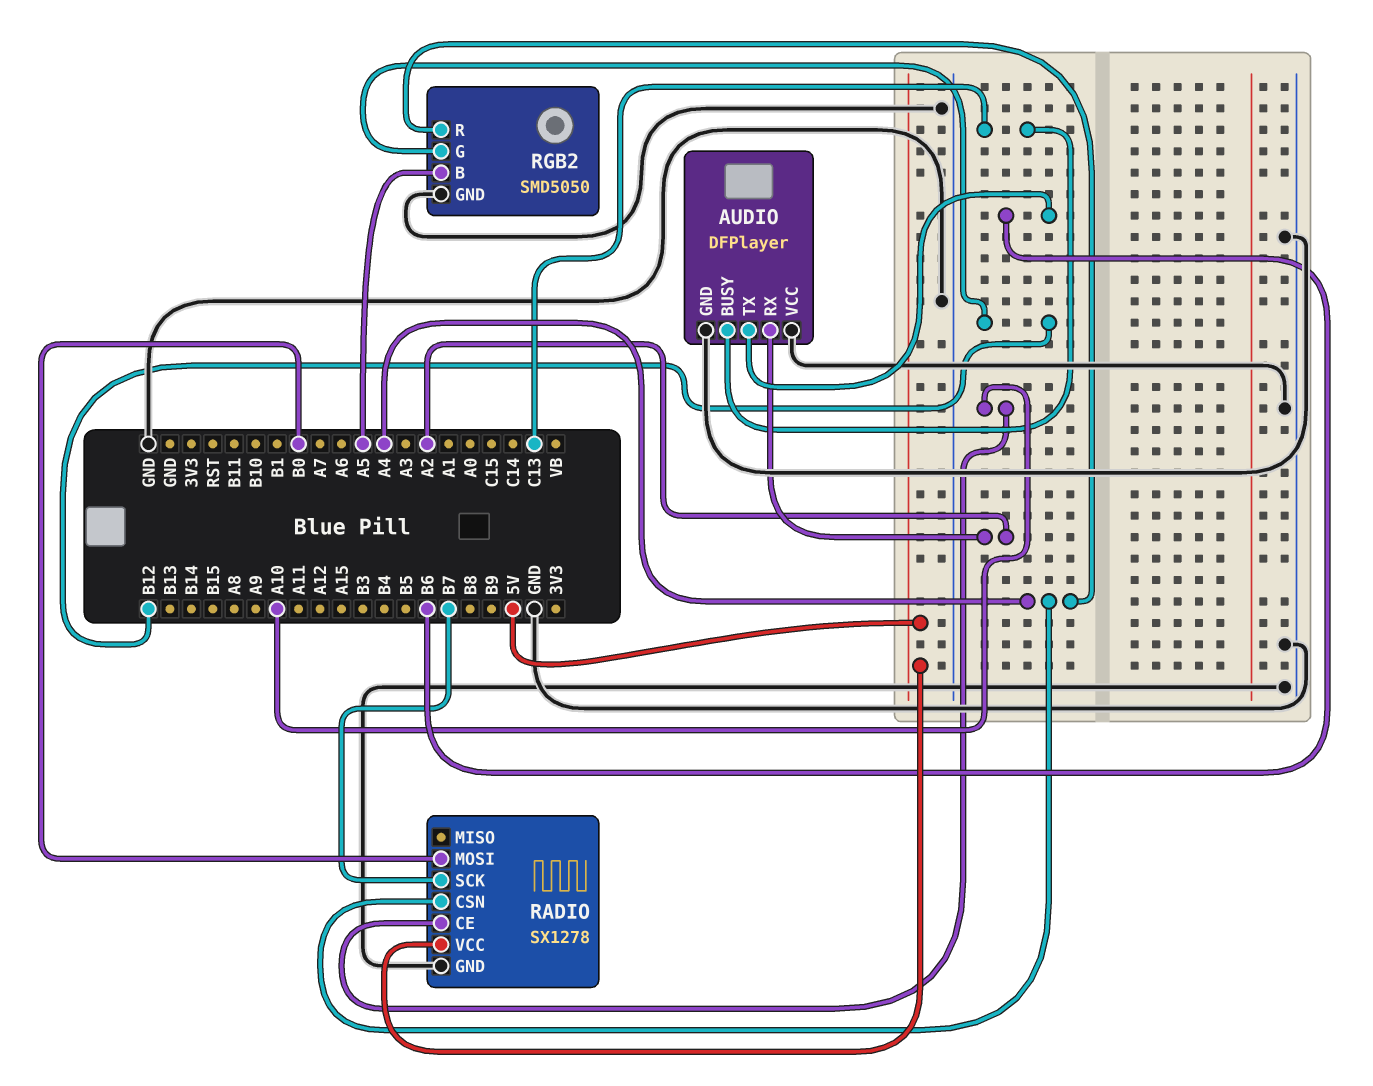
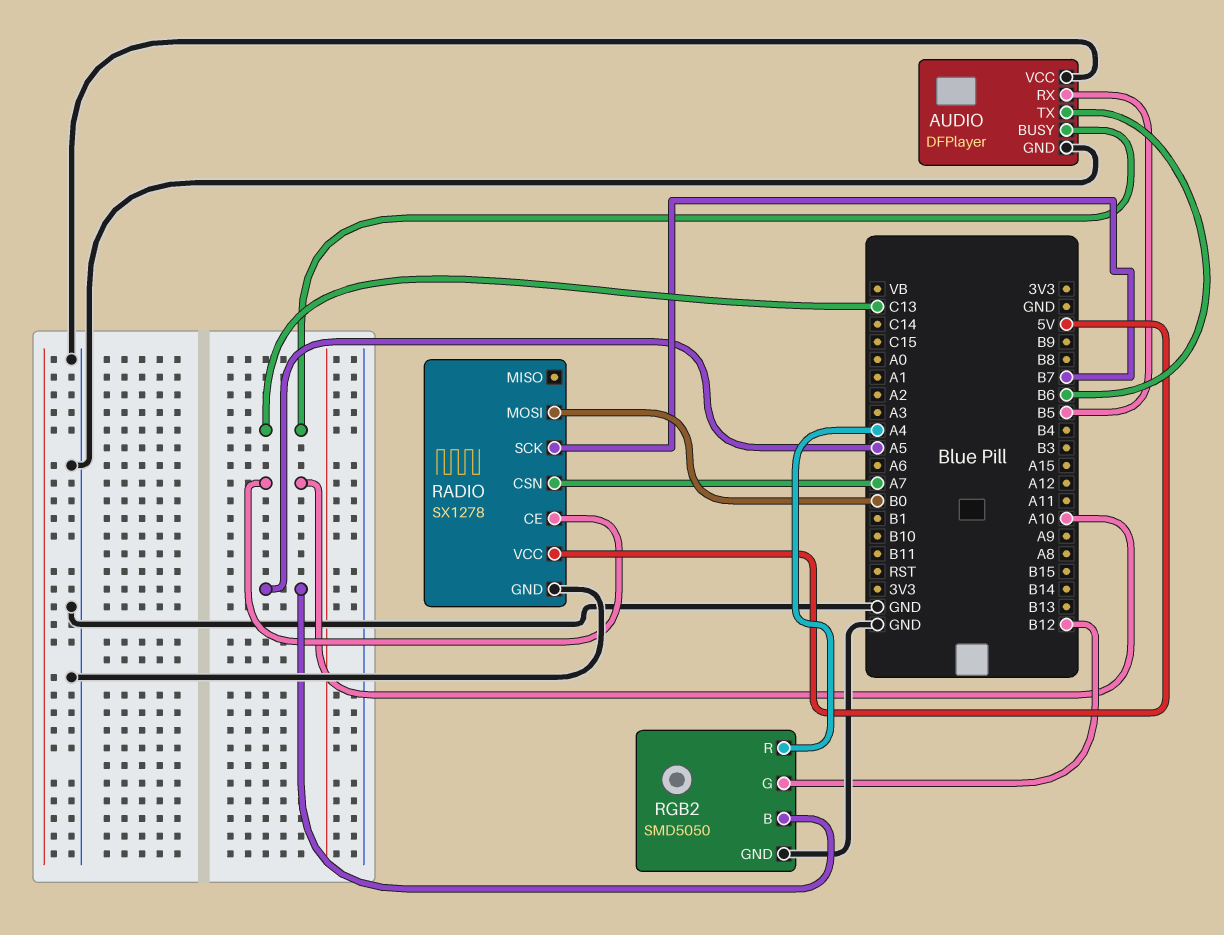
AUDIO pin RX: A2 -> B5
RADIO pin CSN: A4 -> A7

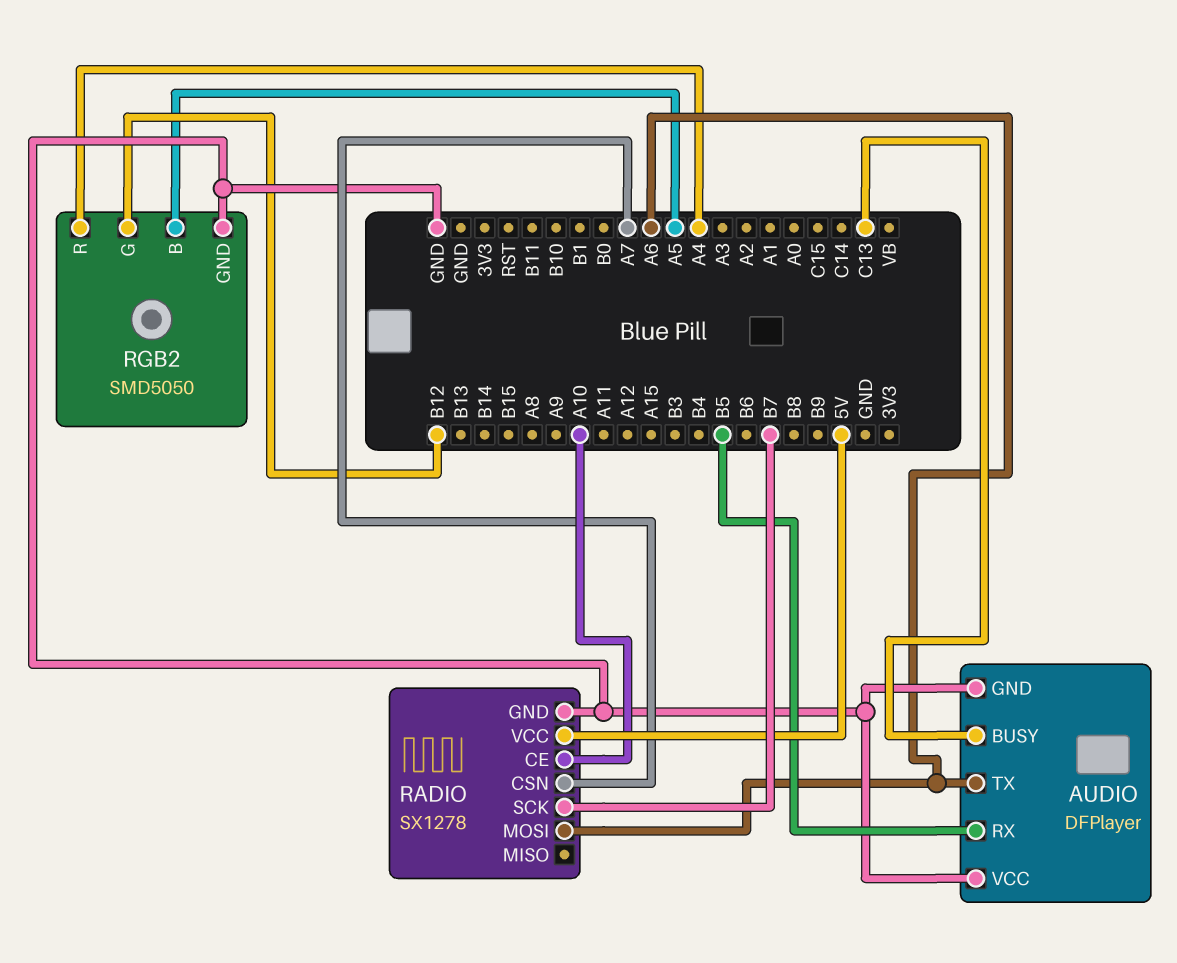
AUDIO pin TX: B6 -> A6
RADIO pin MOSI: B0 -> A6

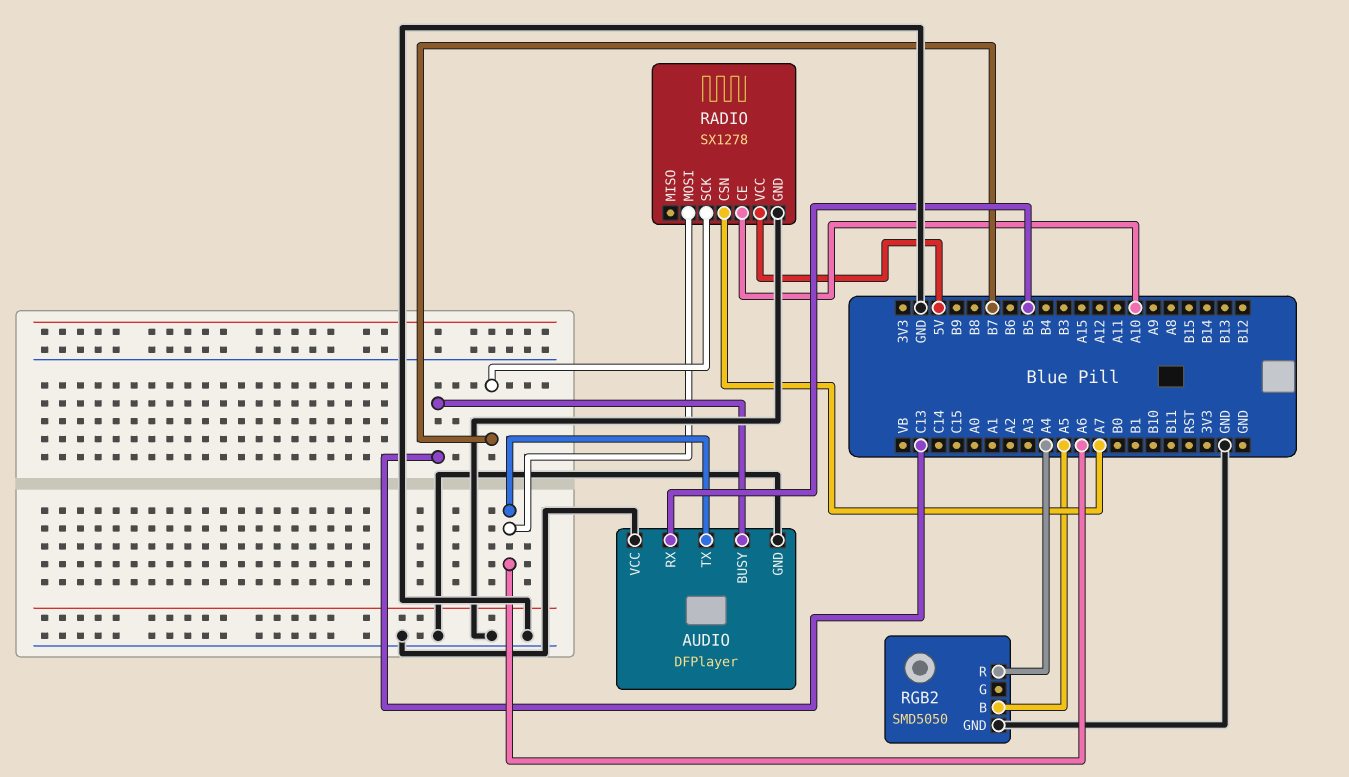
RGB2 pin G: B12 -> none

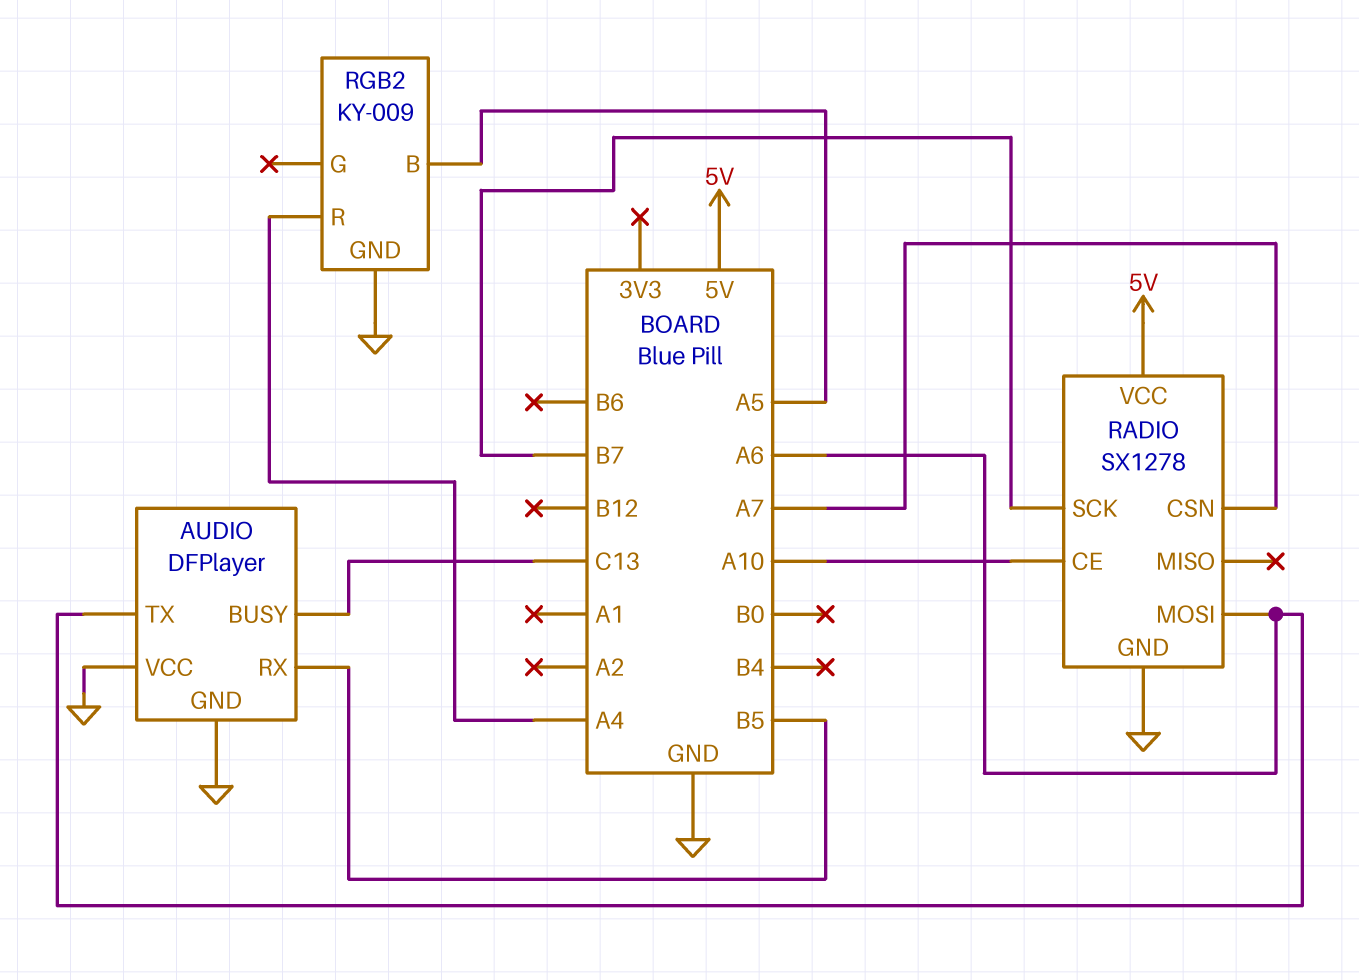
RGB2: SMD5050 -> KY-009

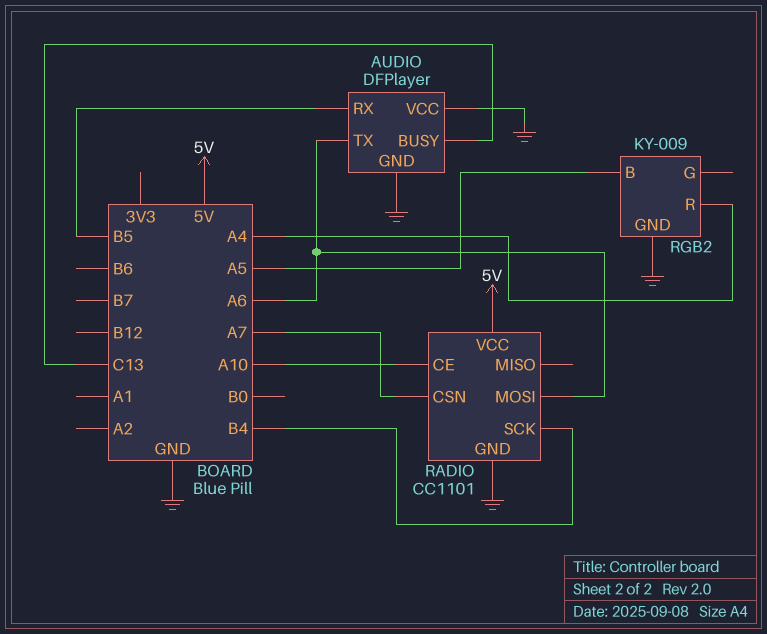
RADIO: SX1278 -> CC1101
RADIO pin SCK: B7 -> B4

